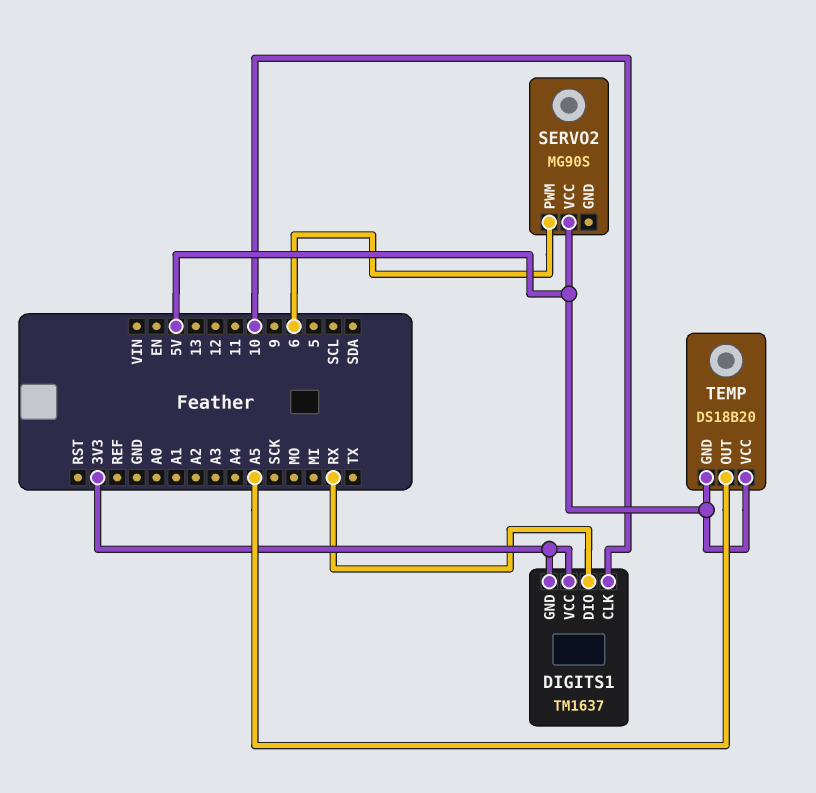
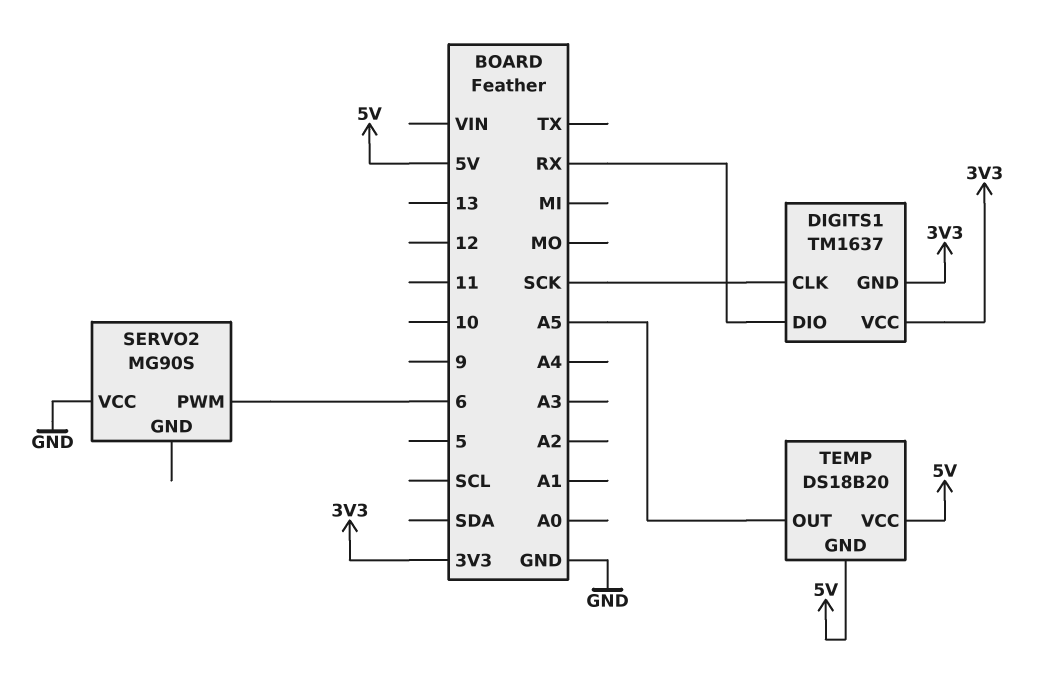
DIGITS1 pin CLK: 10 -> SCK
SERVO2 pin VCC: 5V -> GND

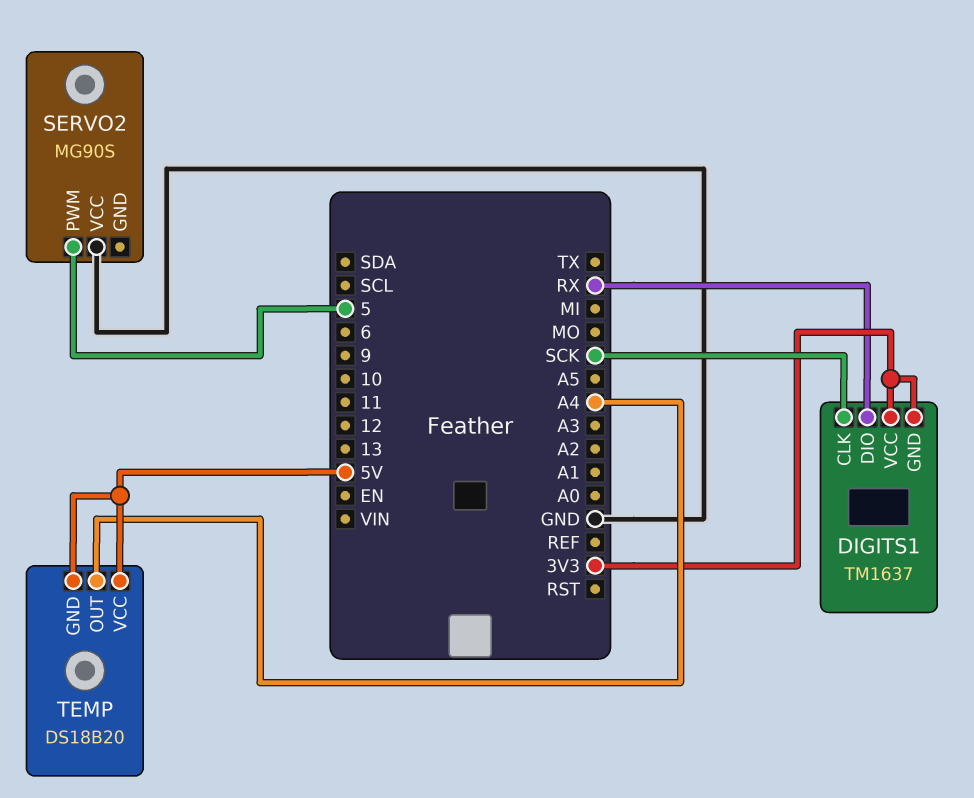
SERVO2 pin PWM: 6 -> 5
TEMP pin OUT: A5 -> A4

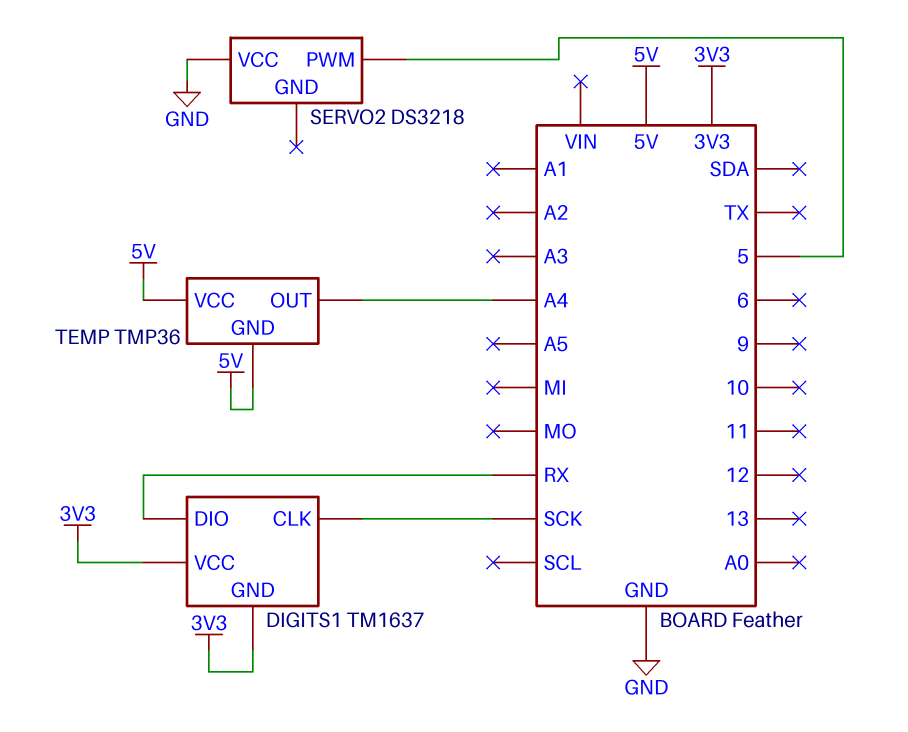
SERVO2: MG90S -> DS3218
TEMP: DS18B20 -> TMP36

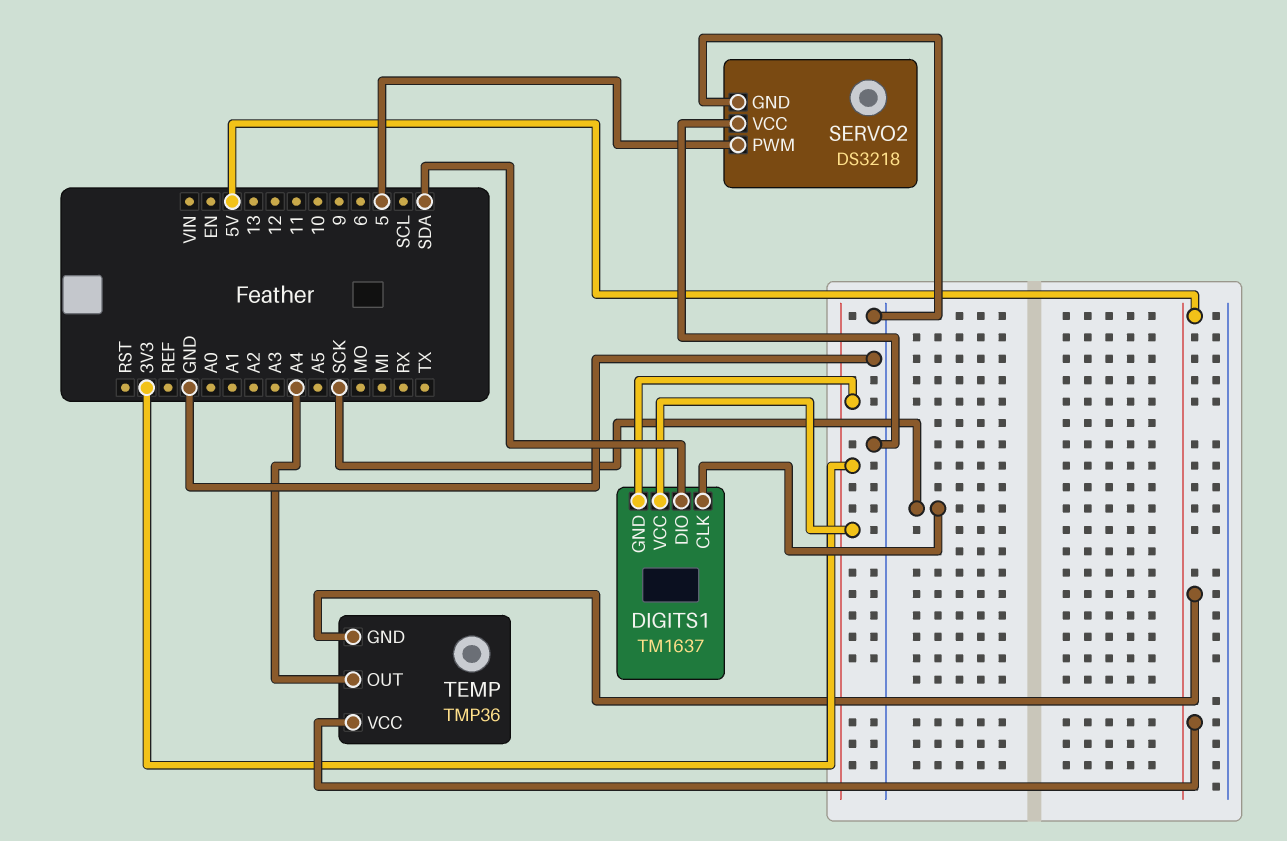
DIGITS1 pin DIO: RX -> SDA
SERVO2 pin GND: none -> GND

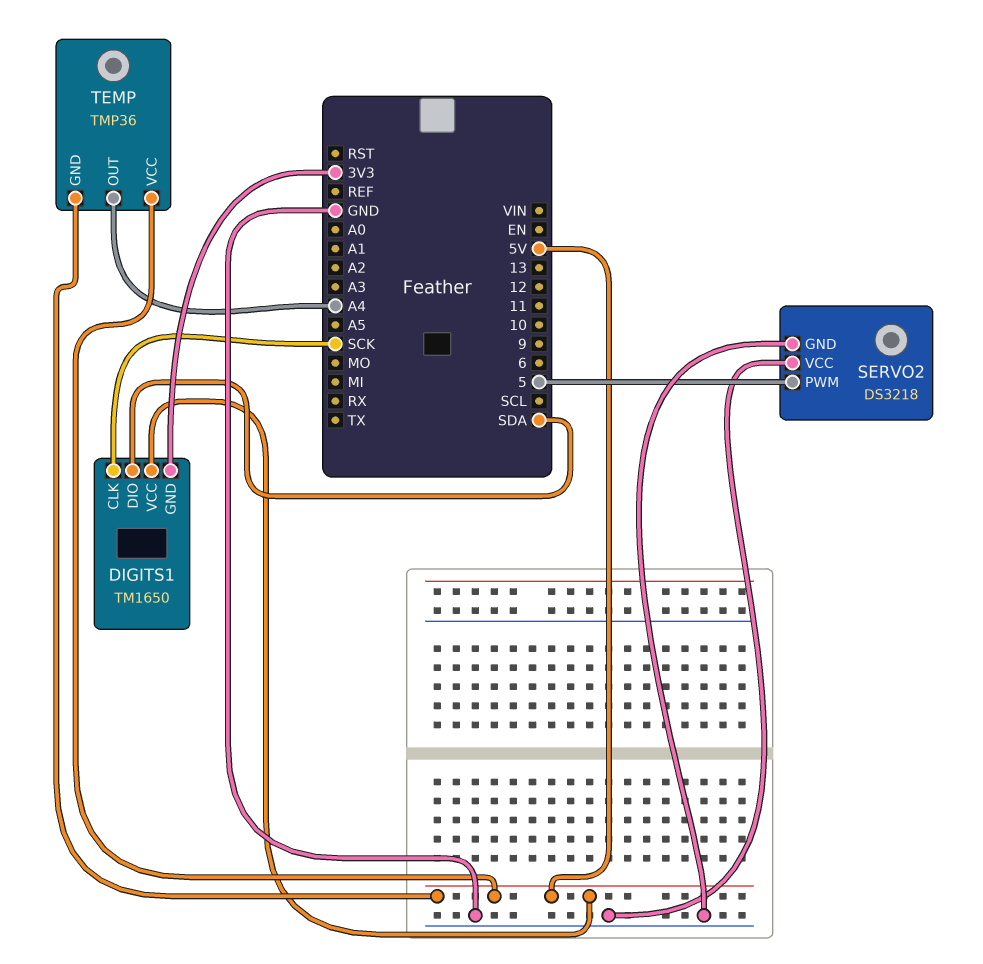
DIGITS1: TM1637 -> TM1650
DIGITS1 pin VCC: 3V3 -> 5V

